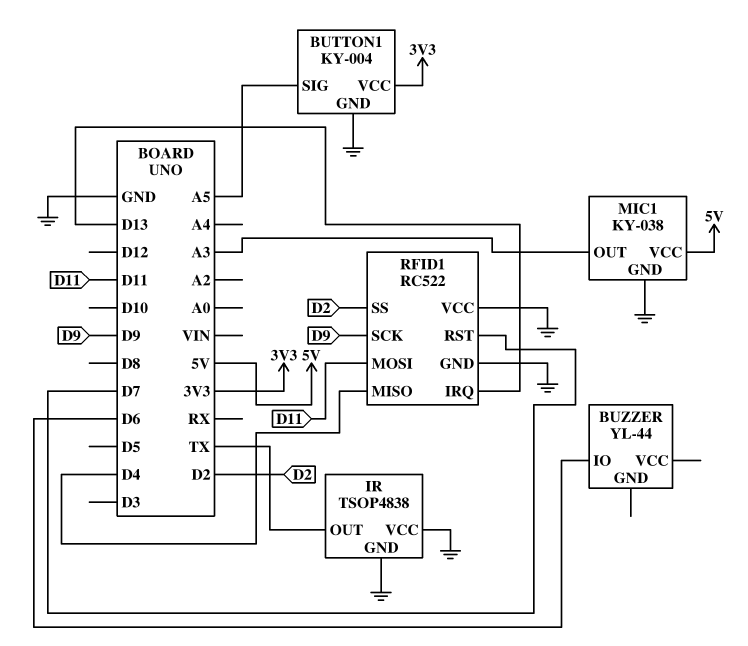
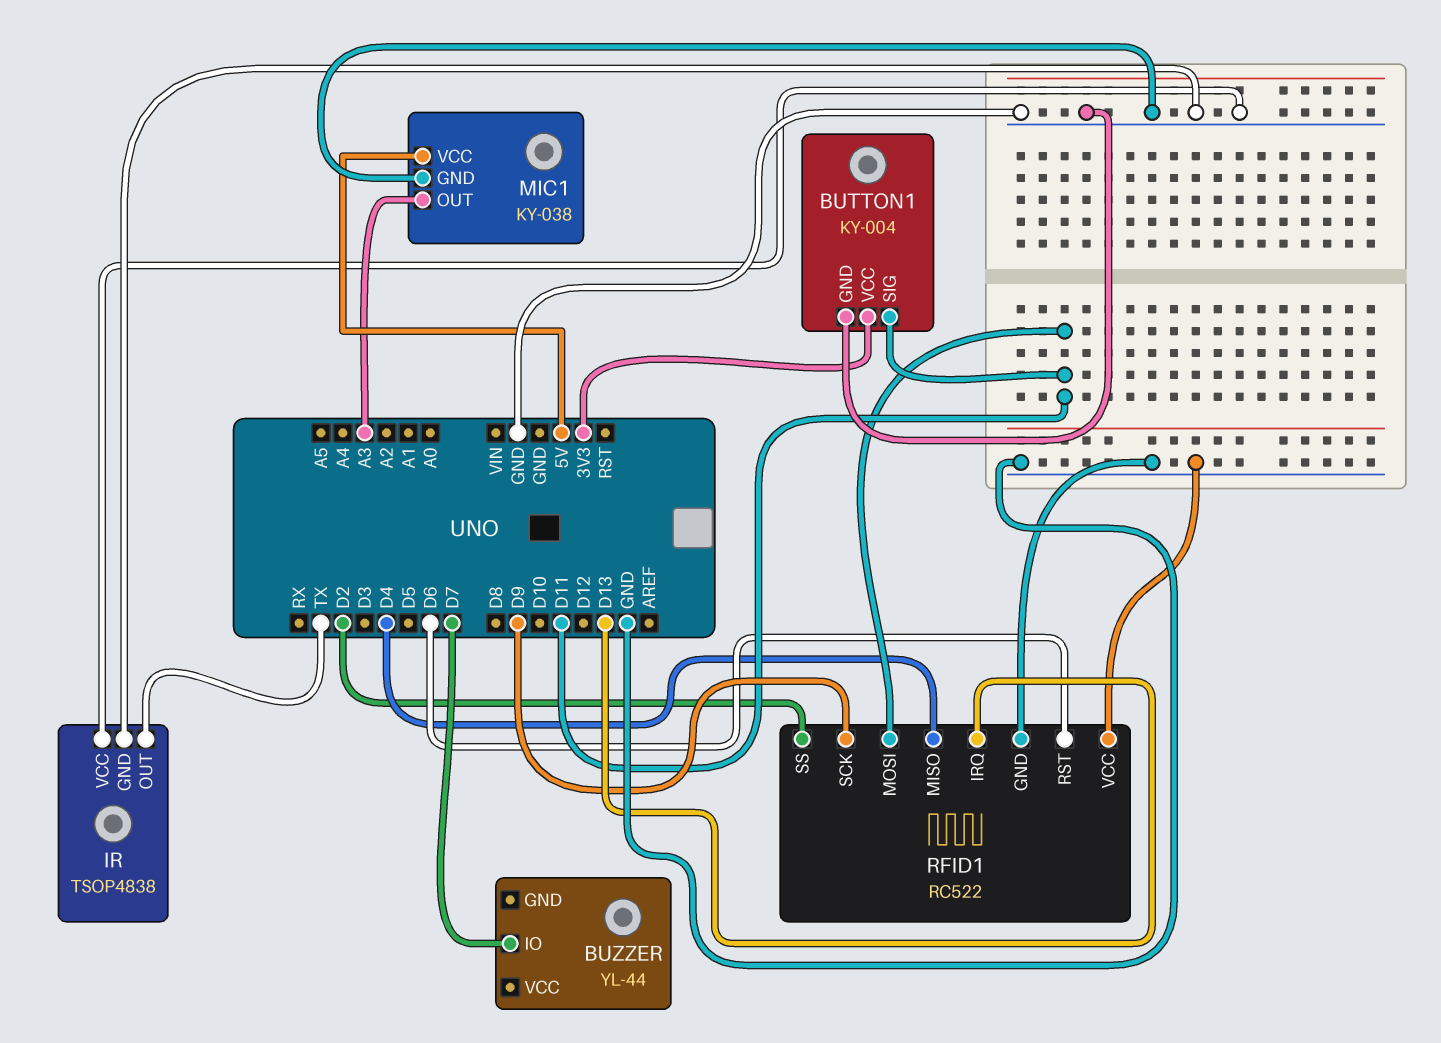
BUTTON1 pin SIG: A5 -> D11
BUZZER pin IO: D6 -> D7
RFID1 pin RST: D7 -> D6

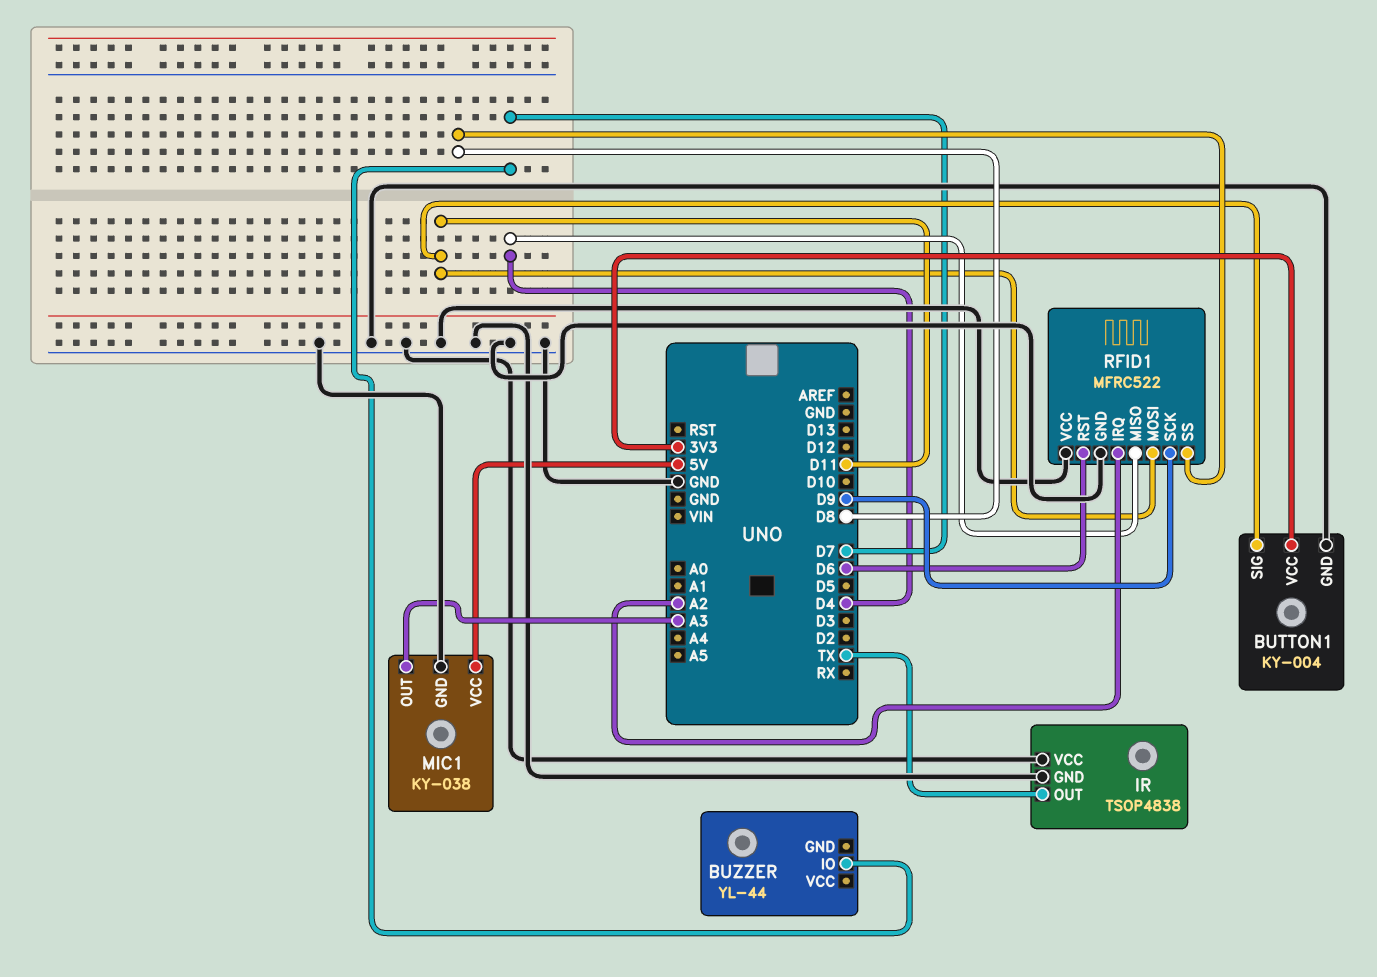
RFID1: RC522 -> MFRC522
RFID1 pin IRQ: D13 -> A2
RFID1 pin SS: D2 -> D8

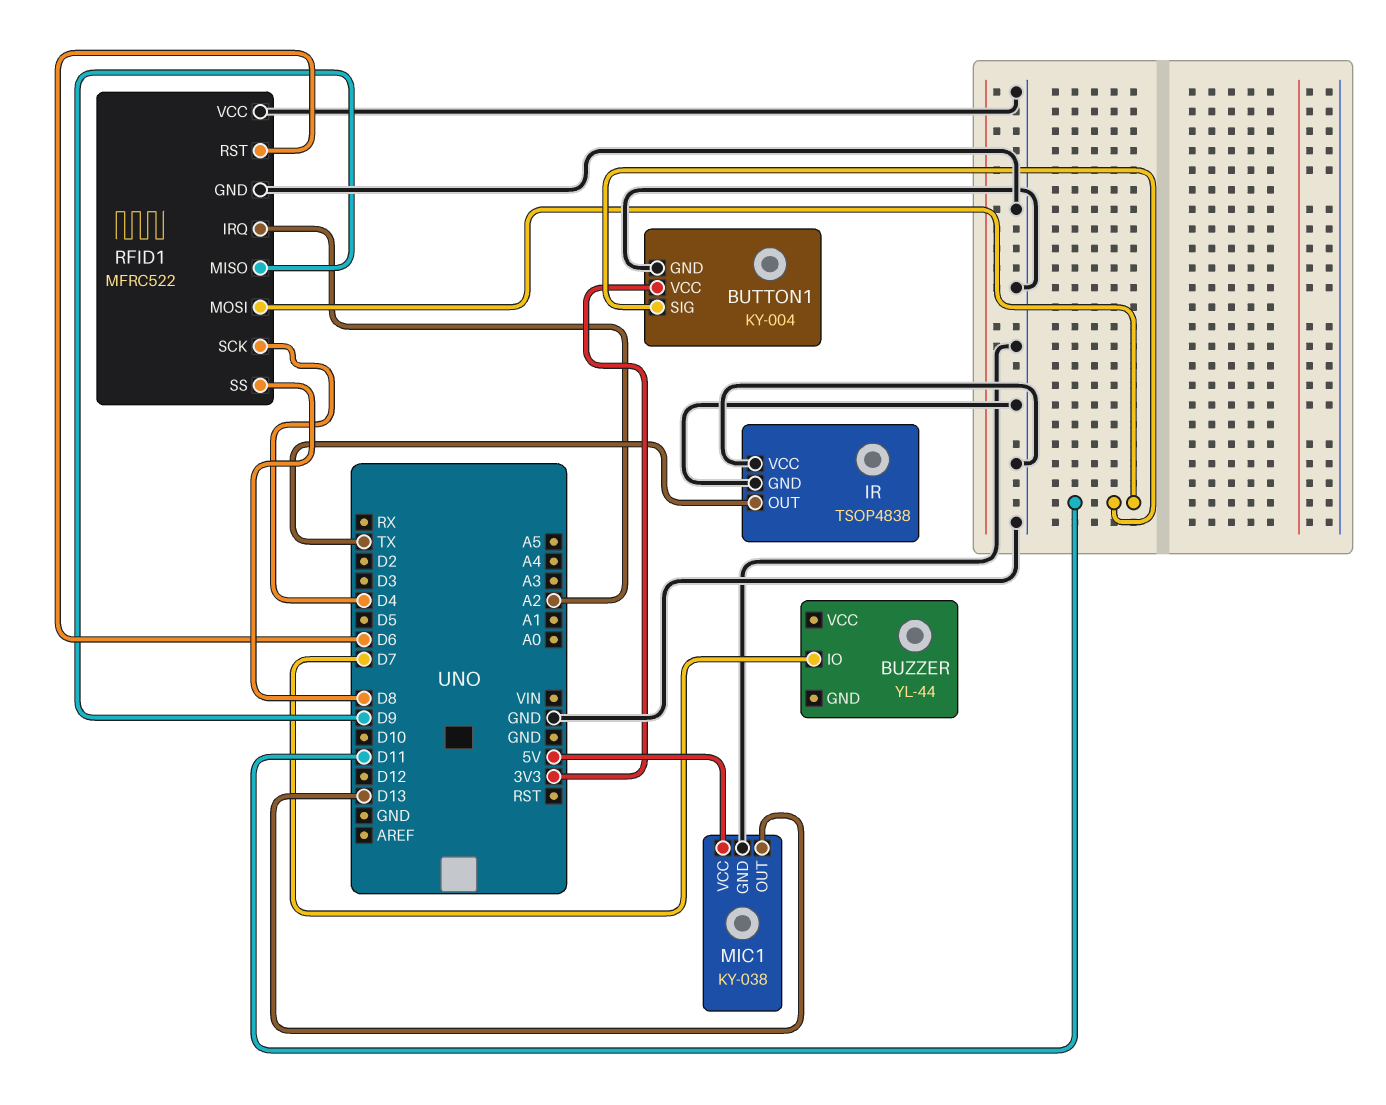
MIC1 pin OUT: A3 -> D13
RFID1 pin MISO: D4 -> D9
RFID1 pin SCK: D9 -> D4

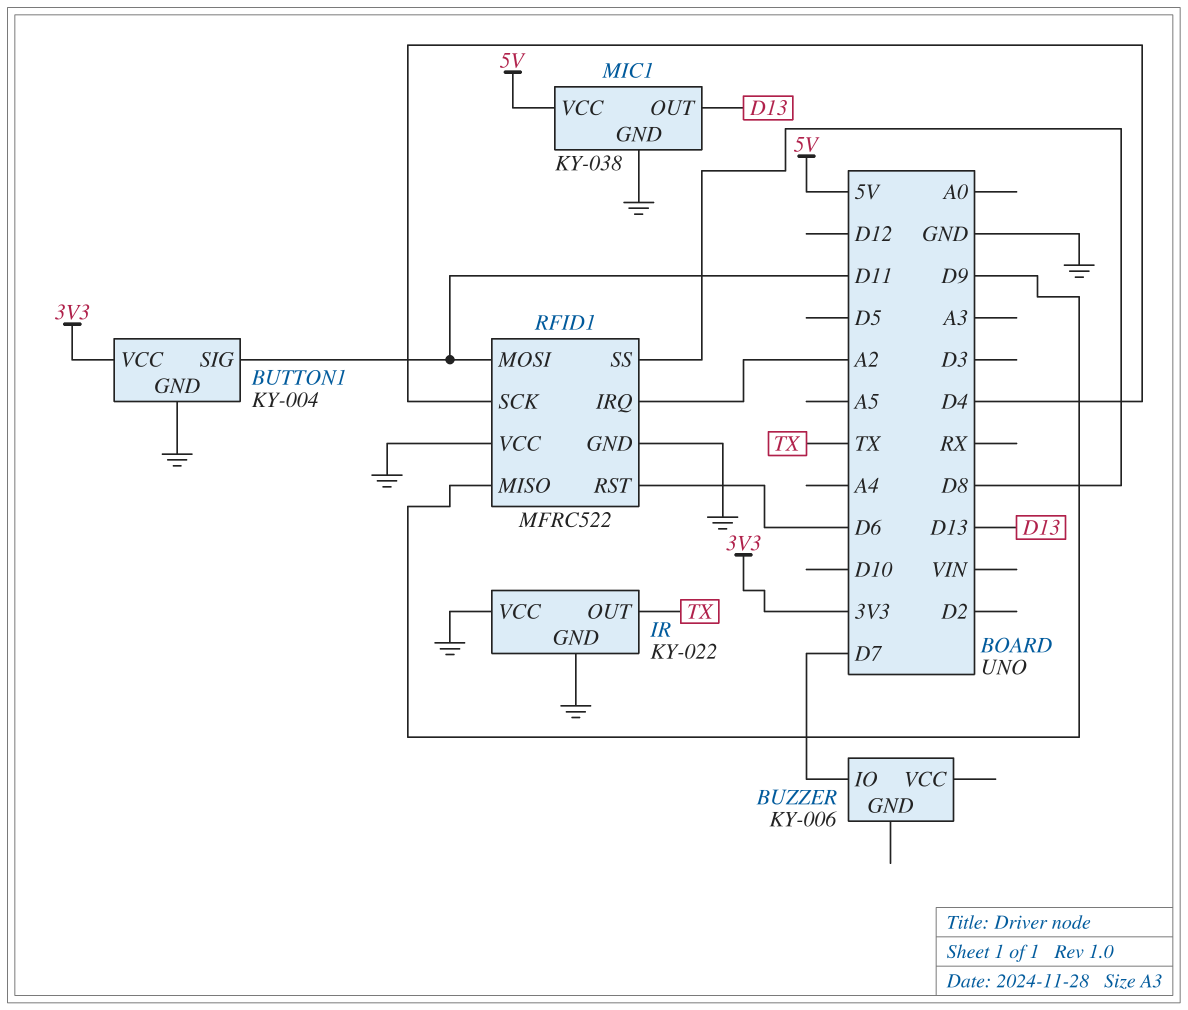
BUZZER: YL-44 -> KY-006
IR: TSOP4838 -> KY-022

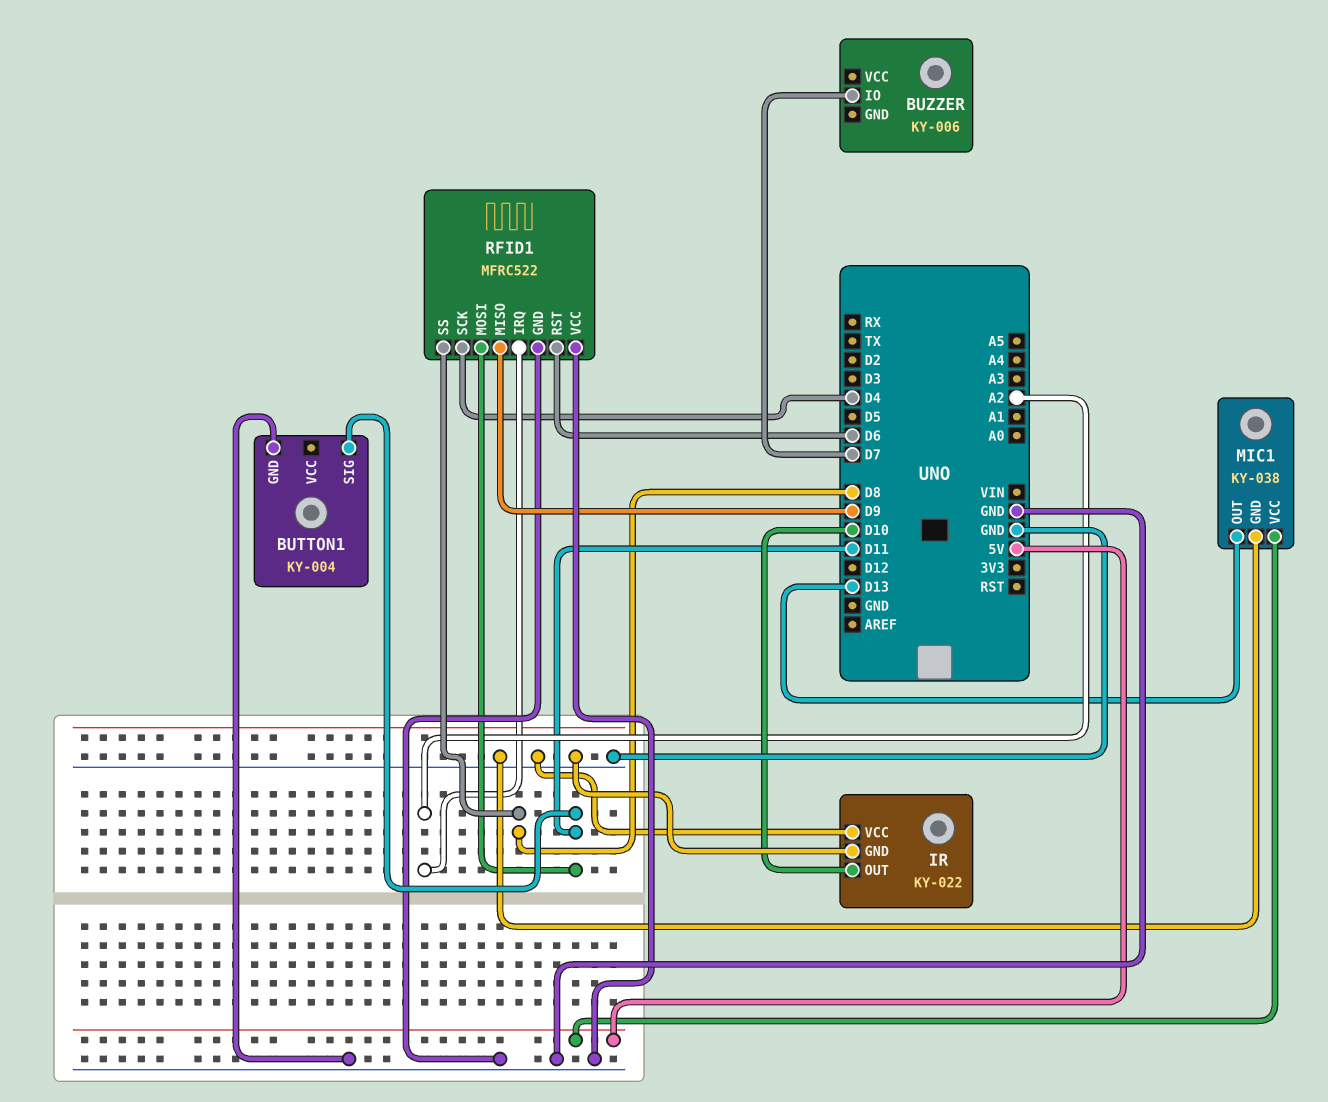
BUTTON1 pin VCC: 3V3 -> none
IR pin OUT: TX -> D10

